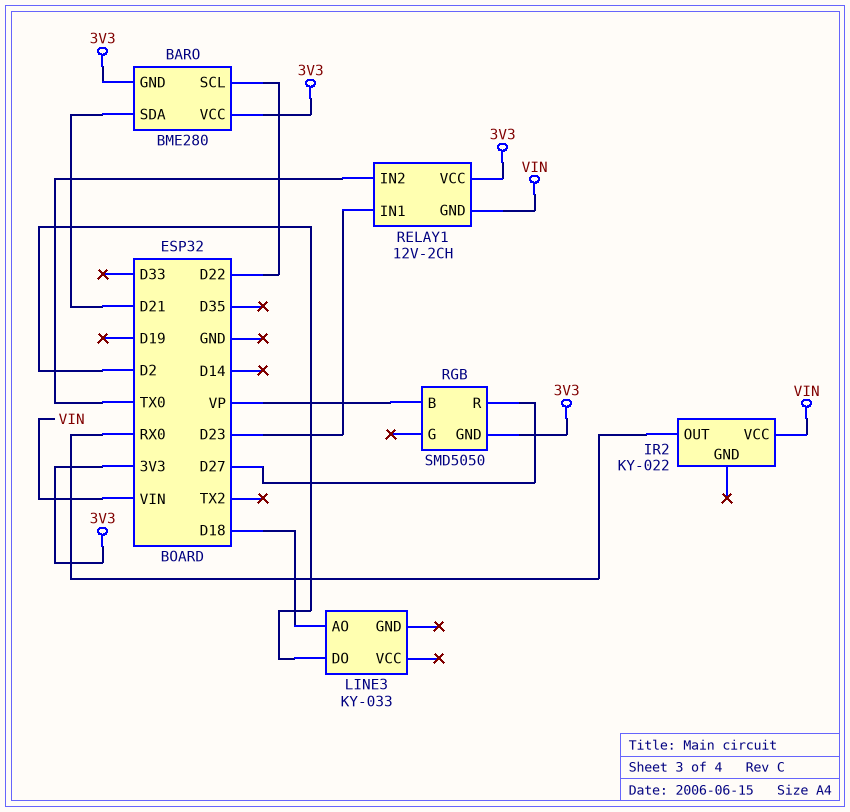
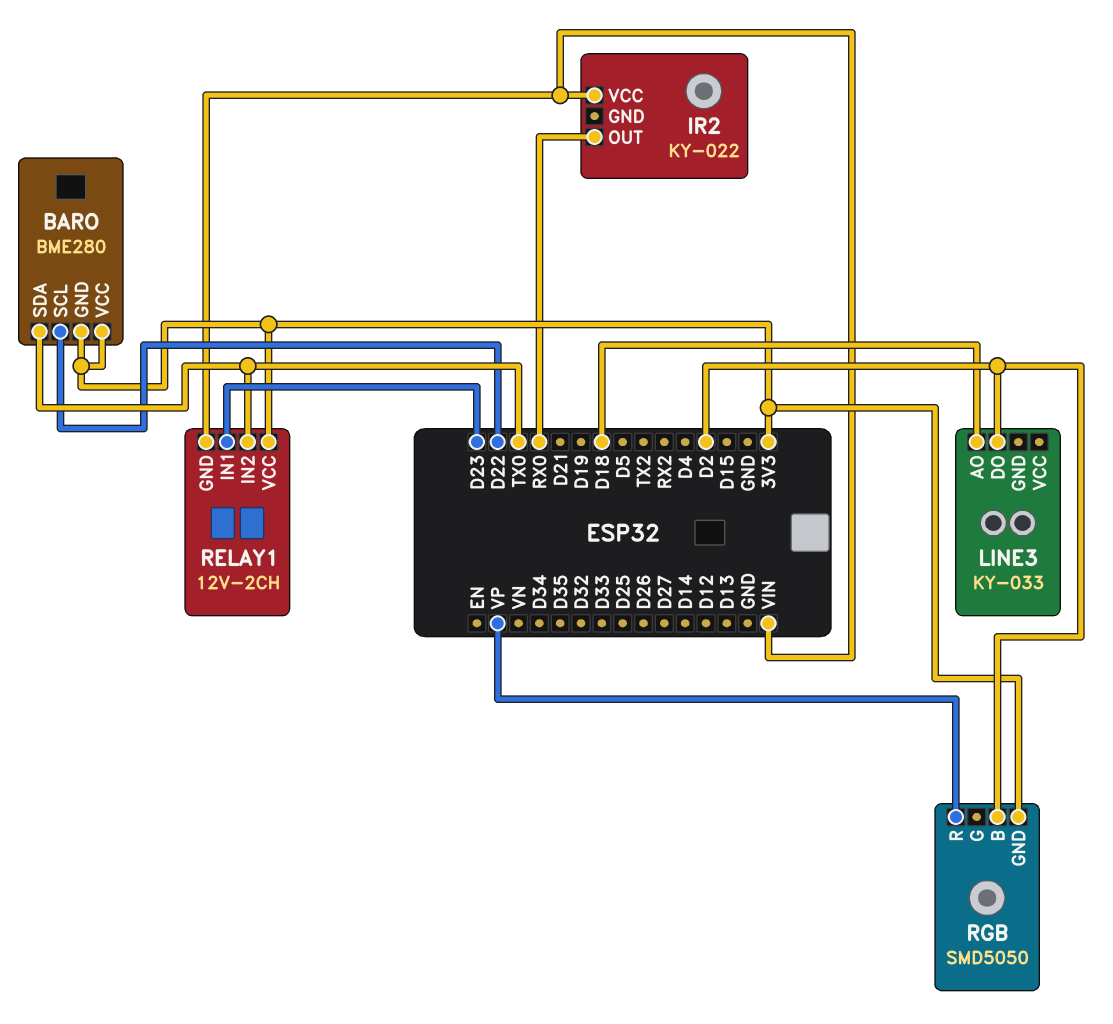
BARO pin SDA: D21 -> TX0
RGB pin B: VP -> D2
RGB pin R: D27 -> VP

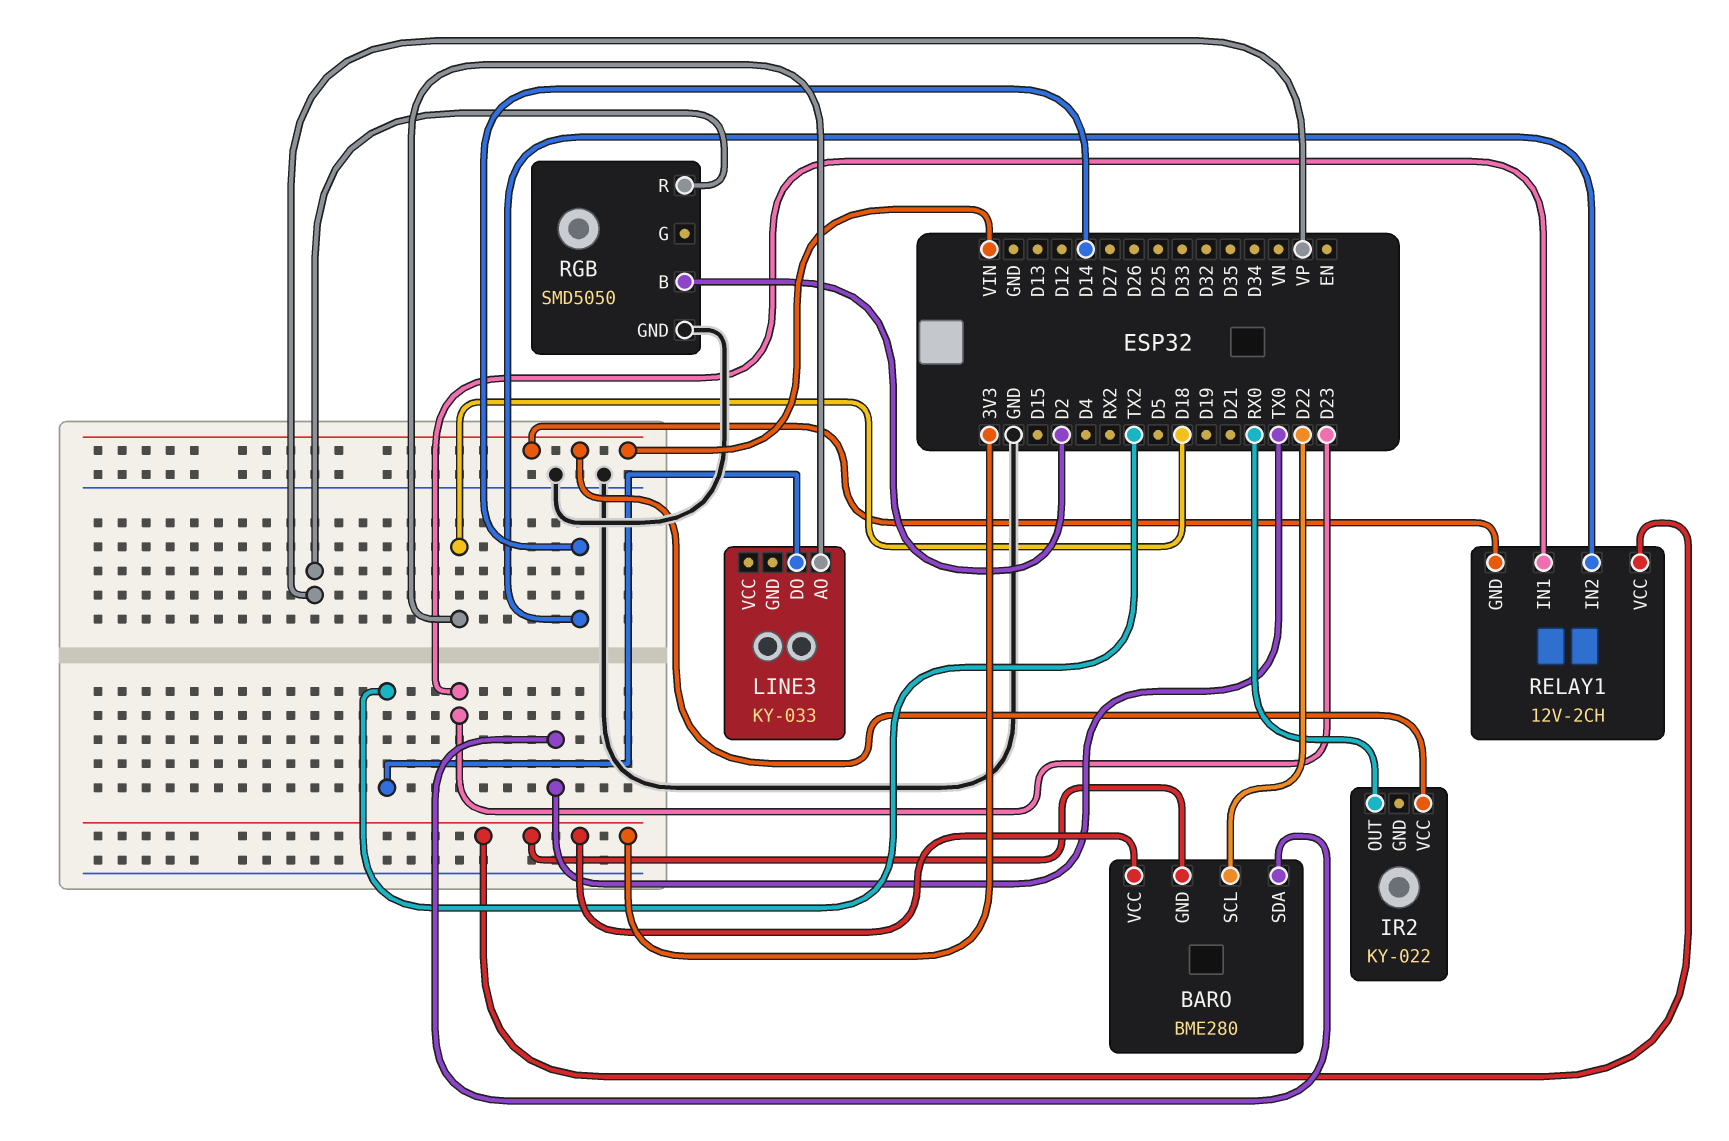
LINE3 pin DO: D2 -> TX2
RELAY1 pin IN2: TX0 -> D14
RGB pin GND: 3V3 -> GND

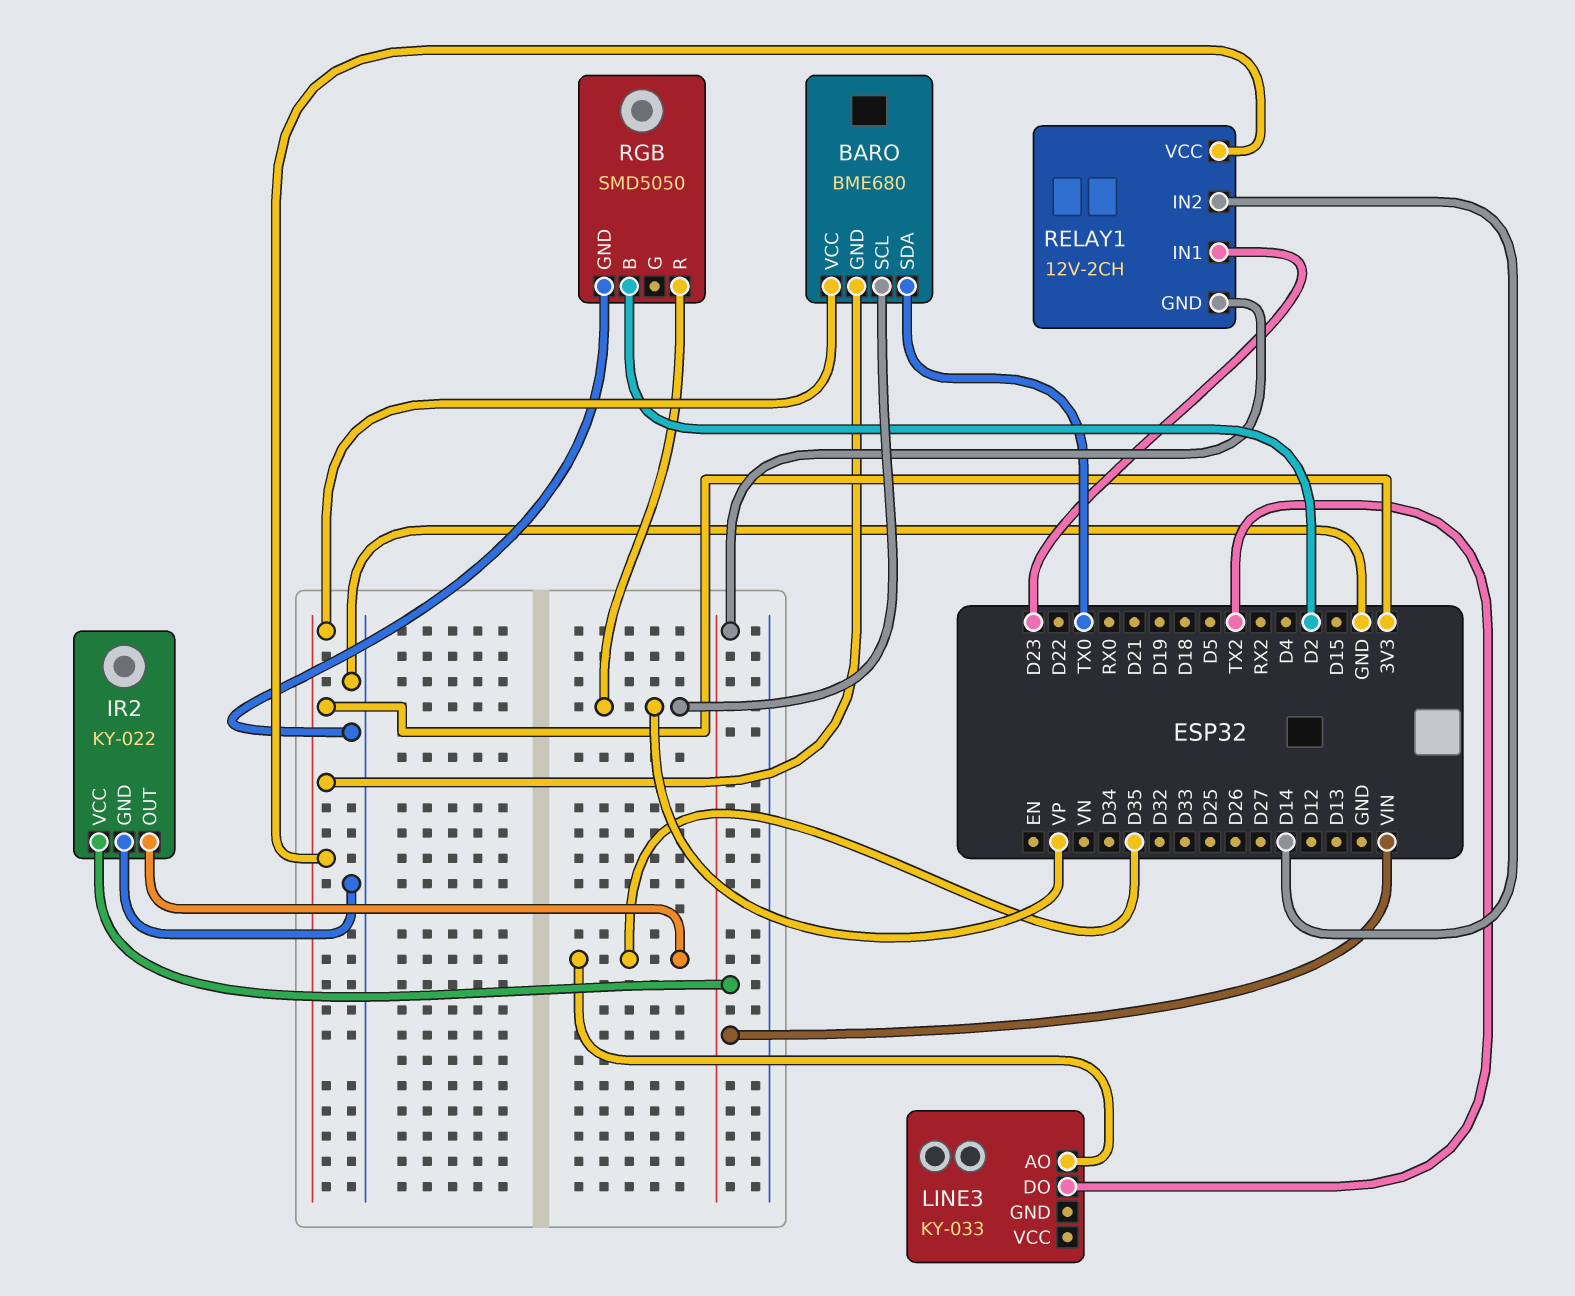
BARO: BME280 -> BME680
BARO pin SCL: D22 -> VP
IR2 pin GND: none -> GND
IR2 pin OUT: RX0 -> D35
LINE3 pin AO: D18 -> D35

